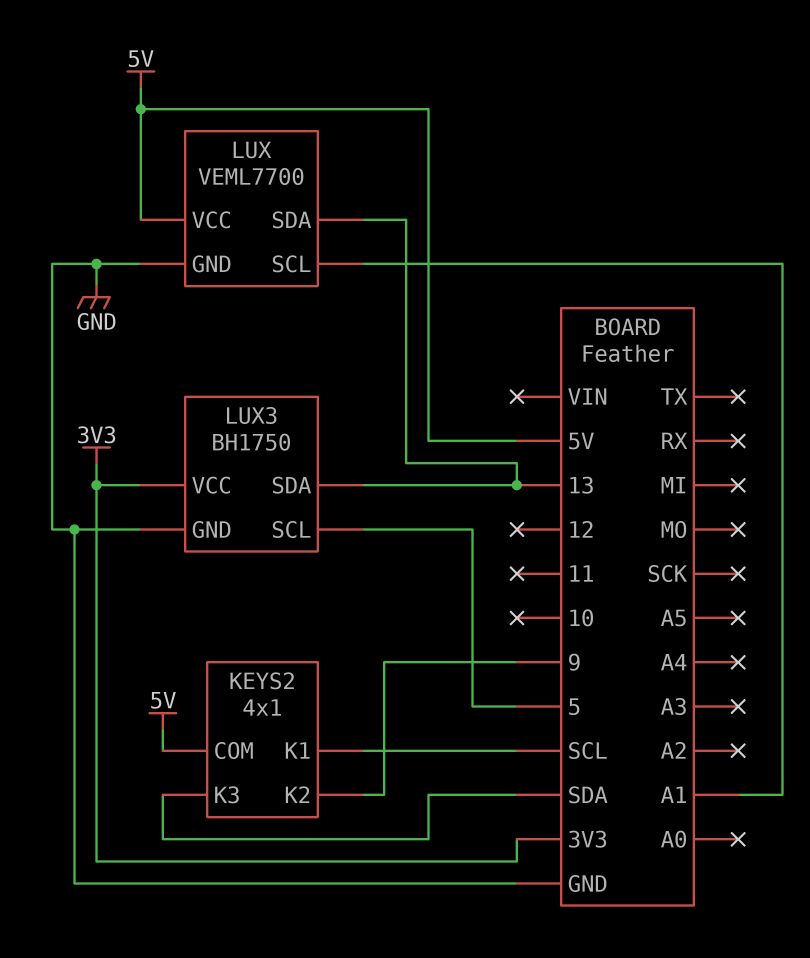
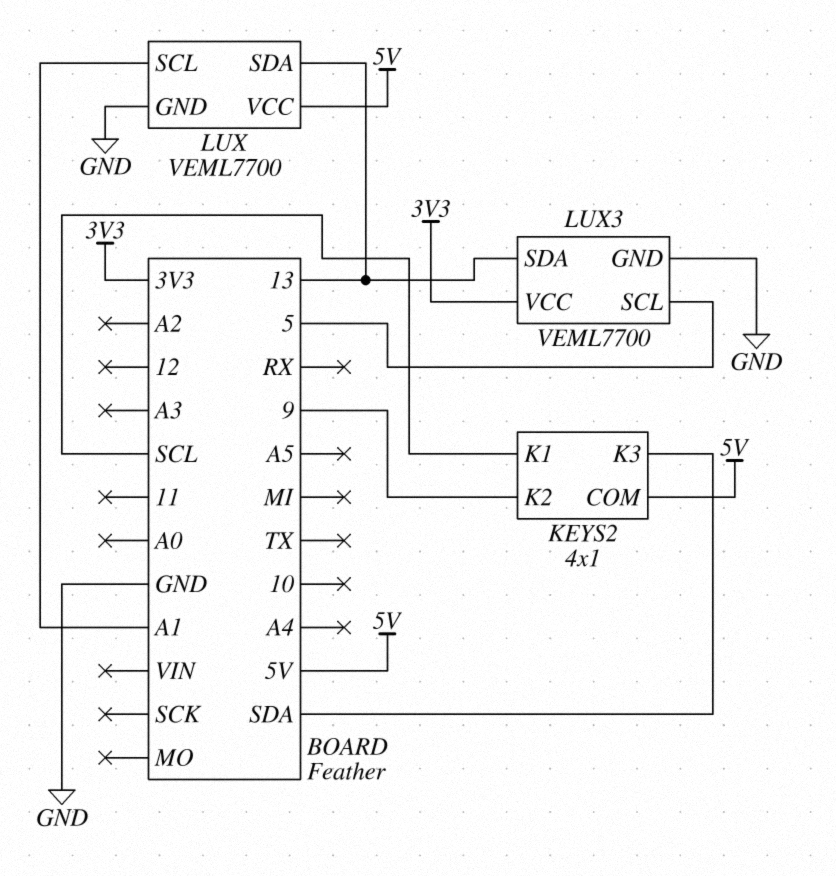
LUX3: BH1750 -> VEML7700

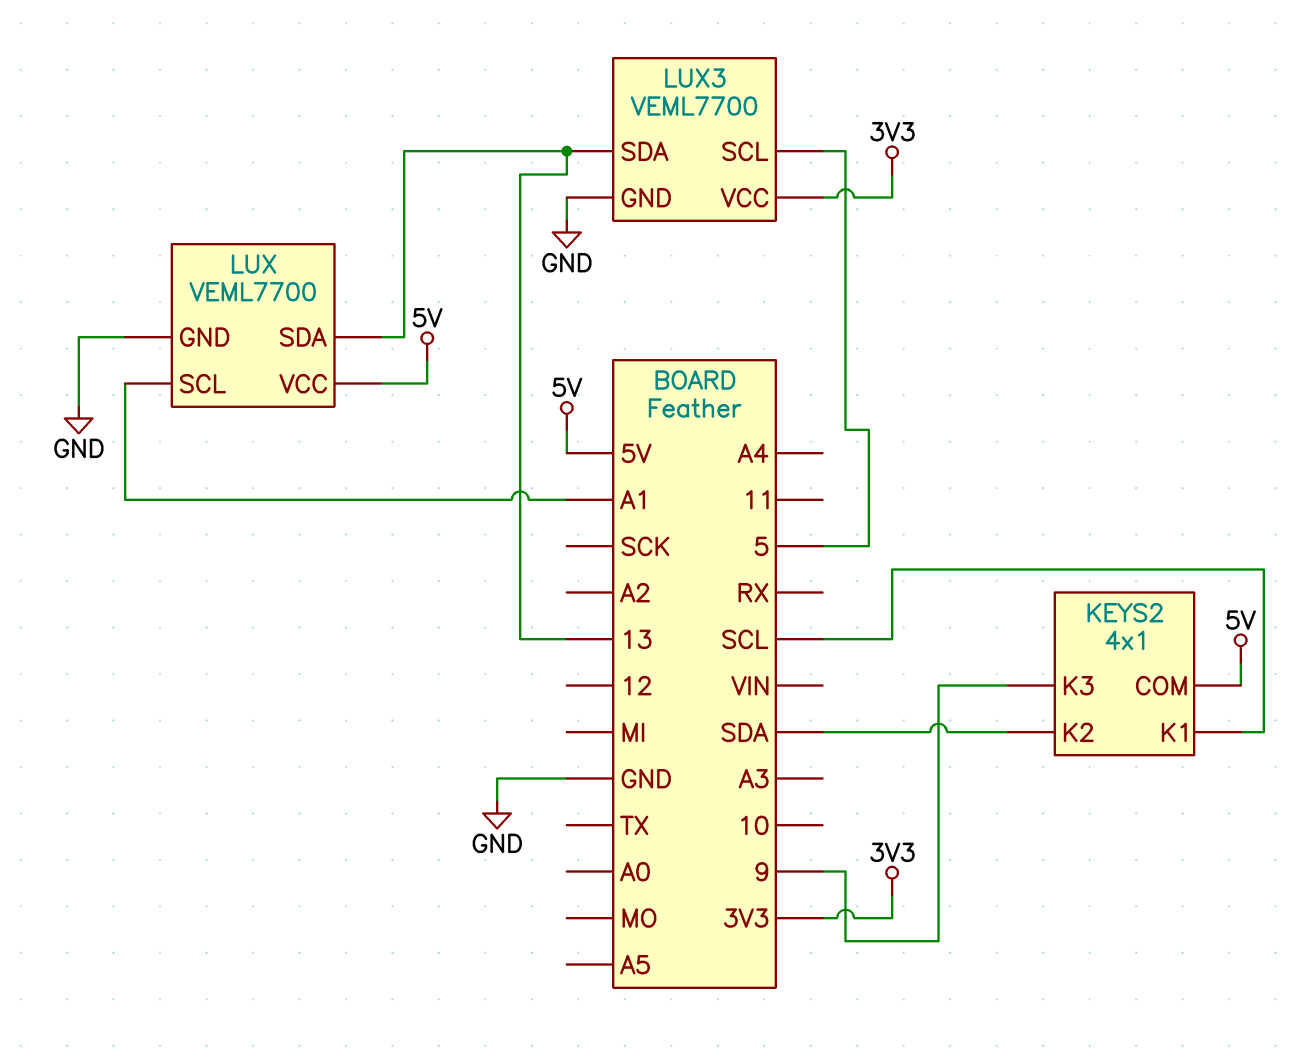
KEYS2 pin K2: 9 -> SDA
KEYS2 pin K3: SDA -> 9

